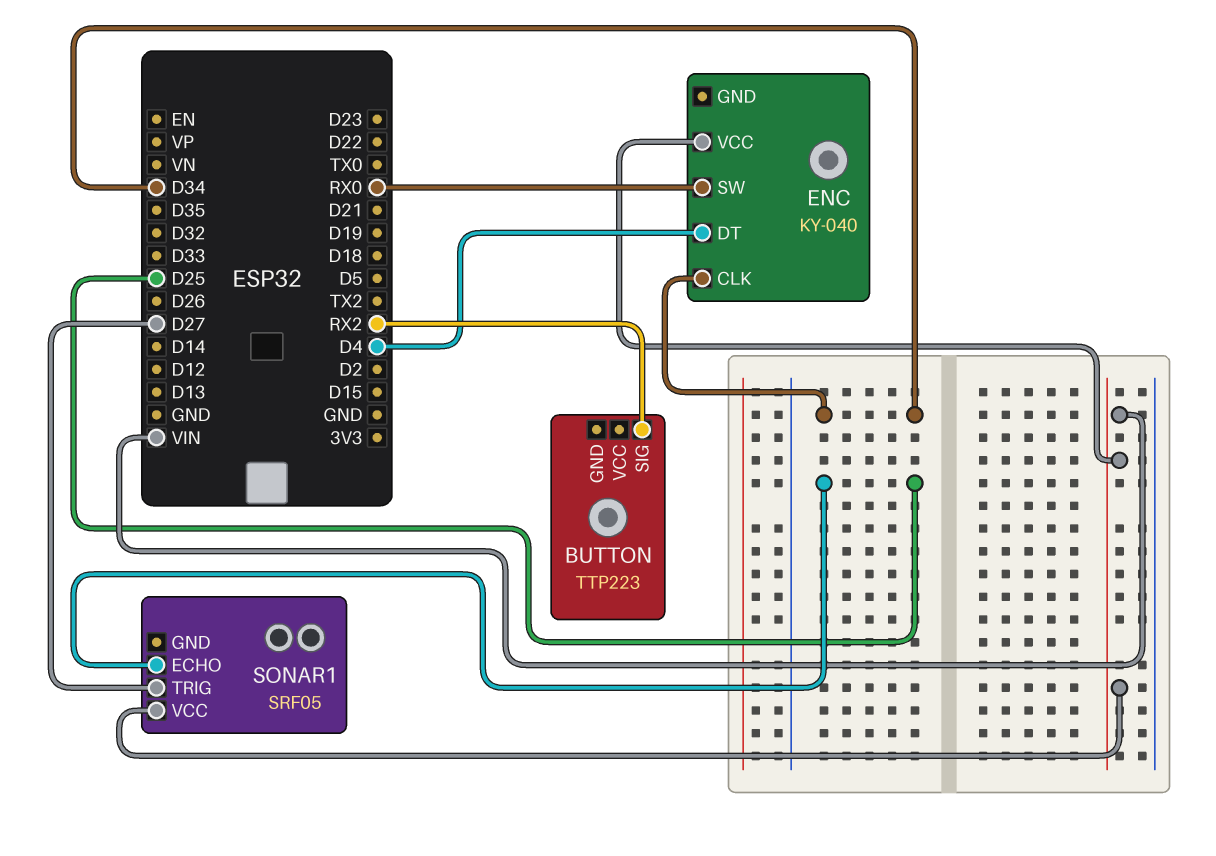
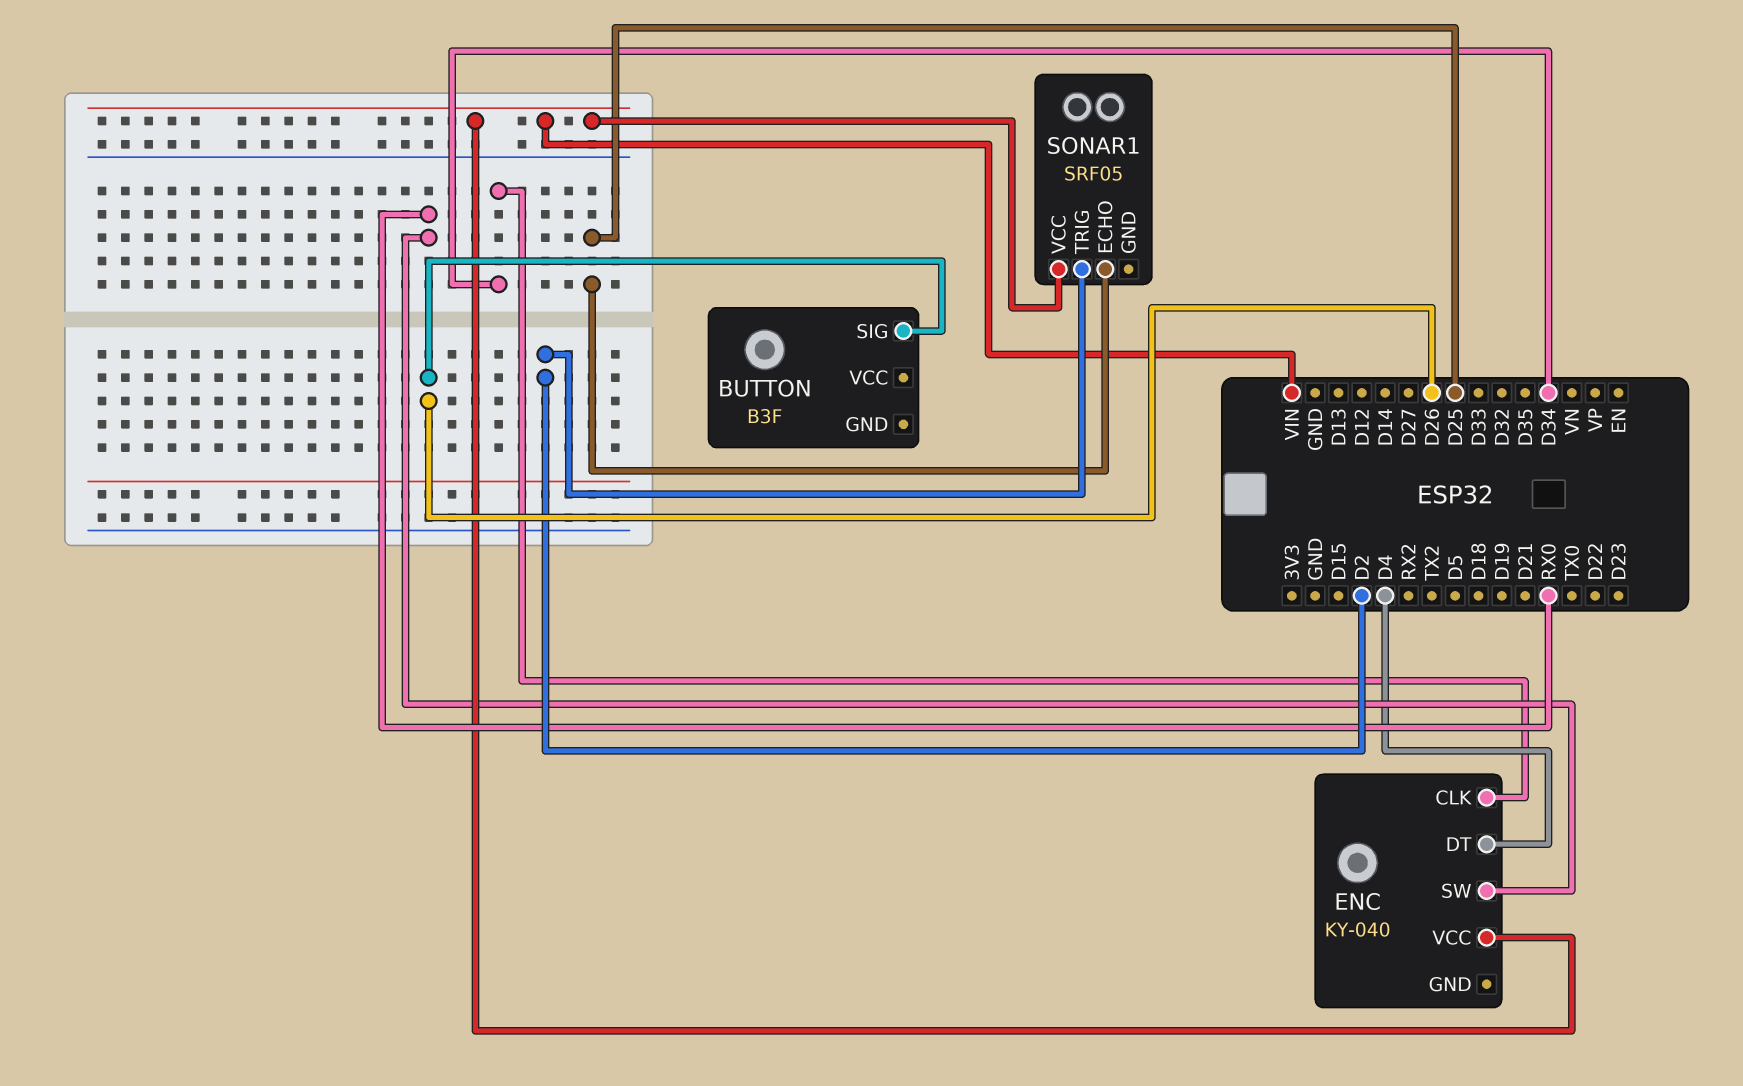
BUTTON: TTP223 -> B3F
BUTTON pin SIG: RX2 -> D26
SONAR1 pin TRIG: D27 -> D2

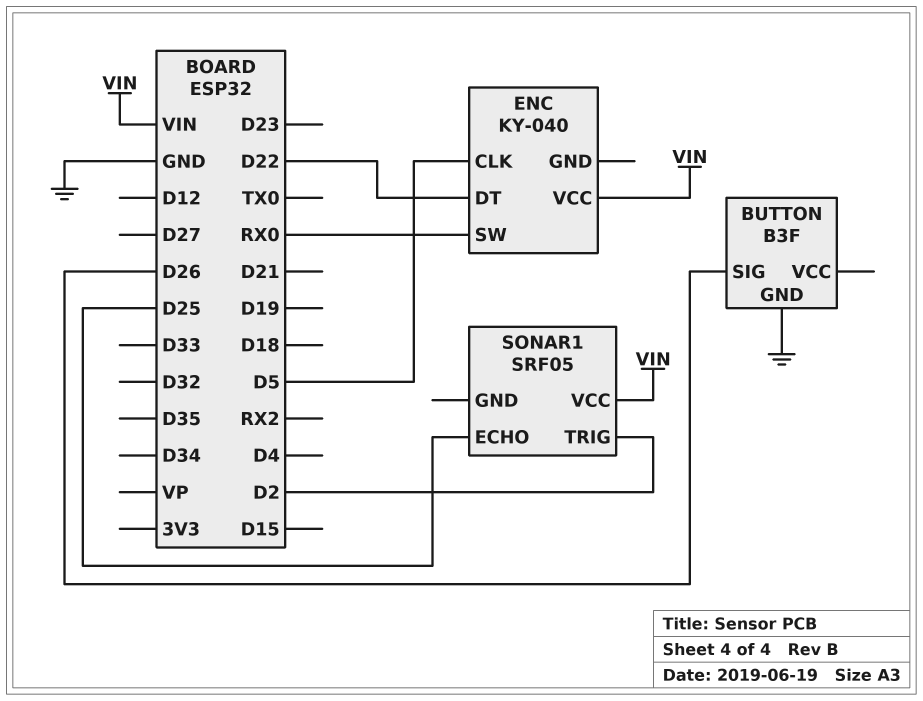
BUTTON pin GND: none -> GND
ENC pin CLK: D34 -> D5
ENC pin DT: D4 -> D22

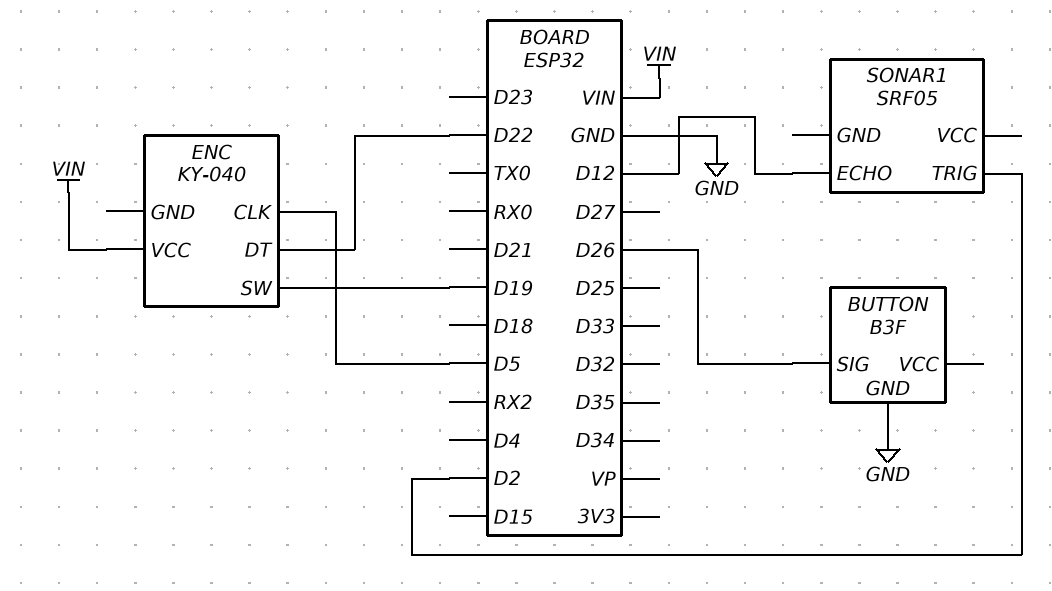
ENC pin SW: RX0 -> D19
SONAR1 pin ECHO: D25 -> D12
SONAR1 pin VCC: VIN -> none

